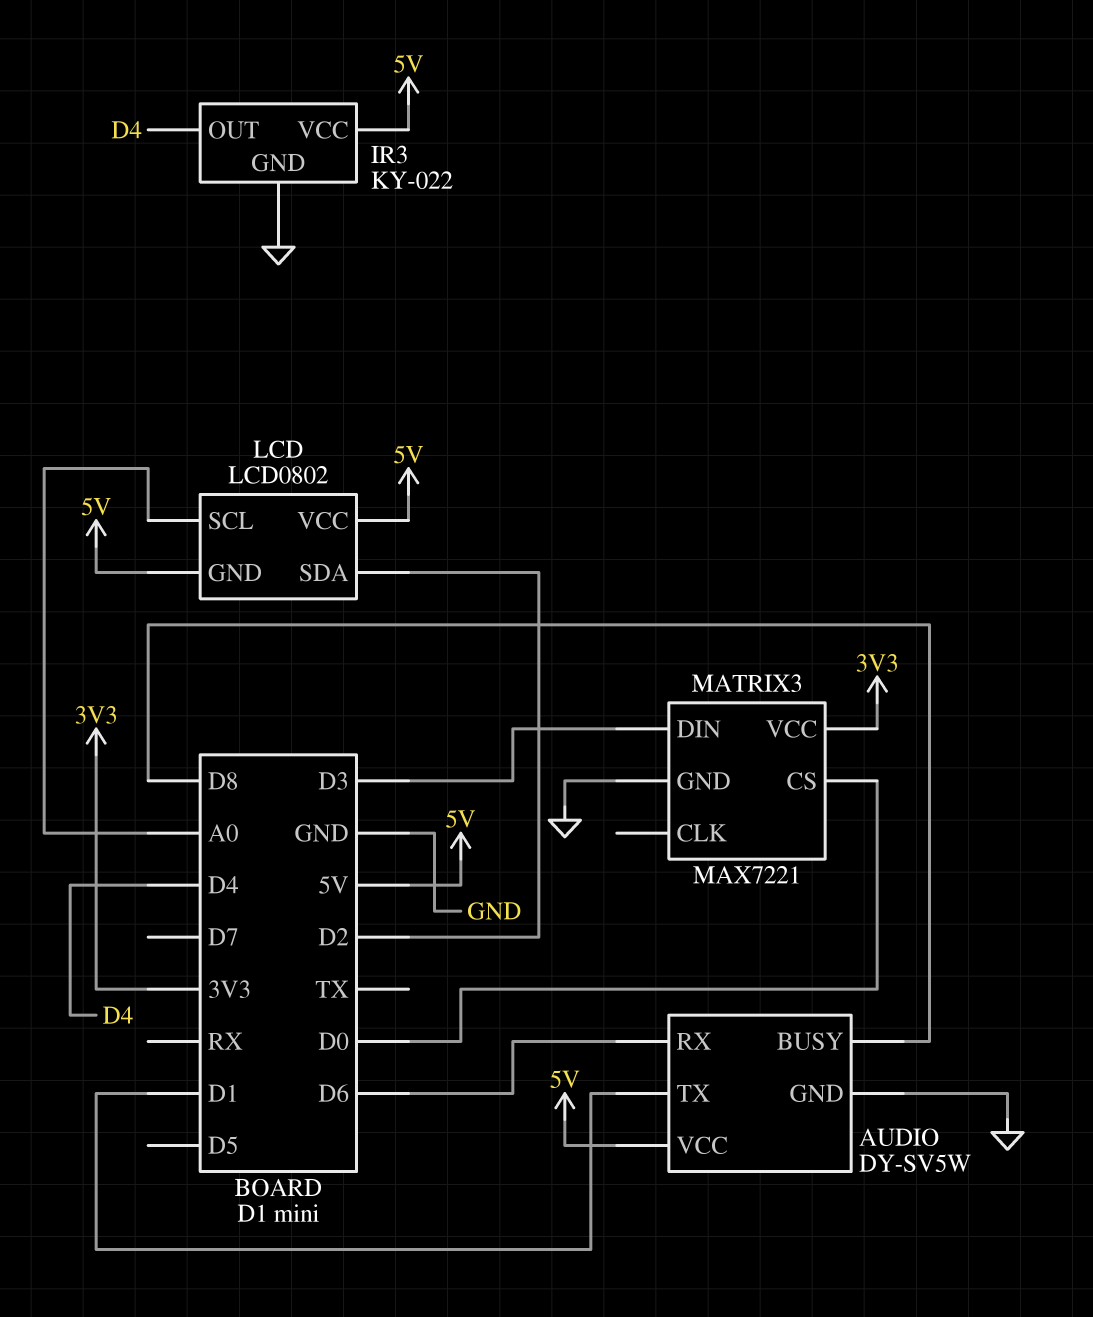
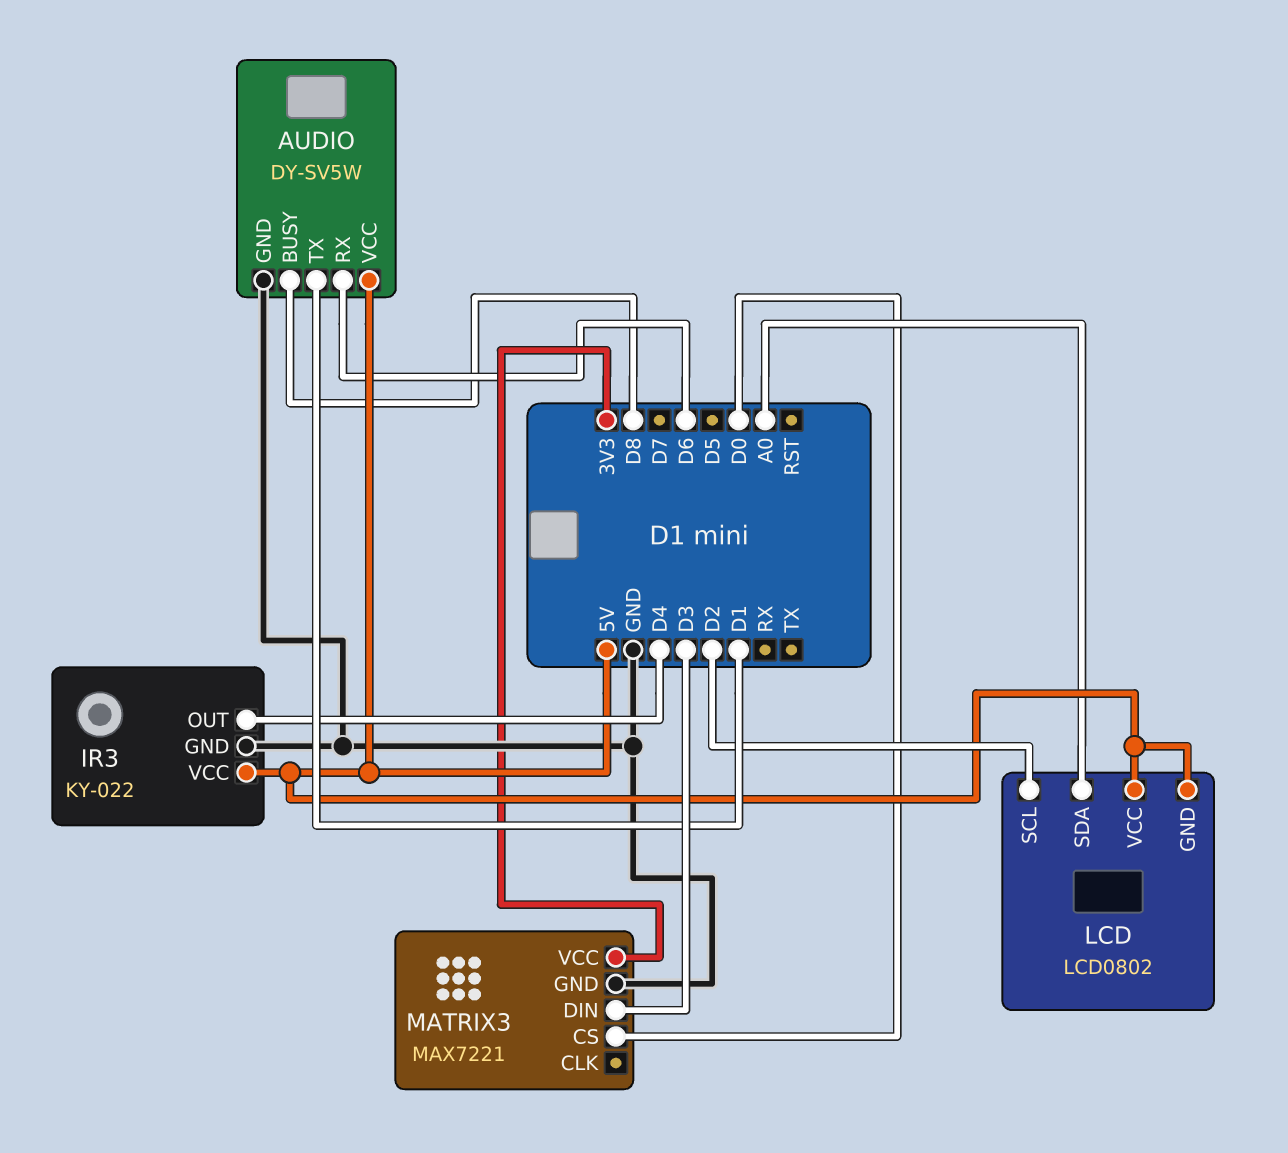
LCD pin SCL: A0 -> D2
LCD pin SDA: D2 -> A0

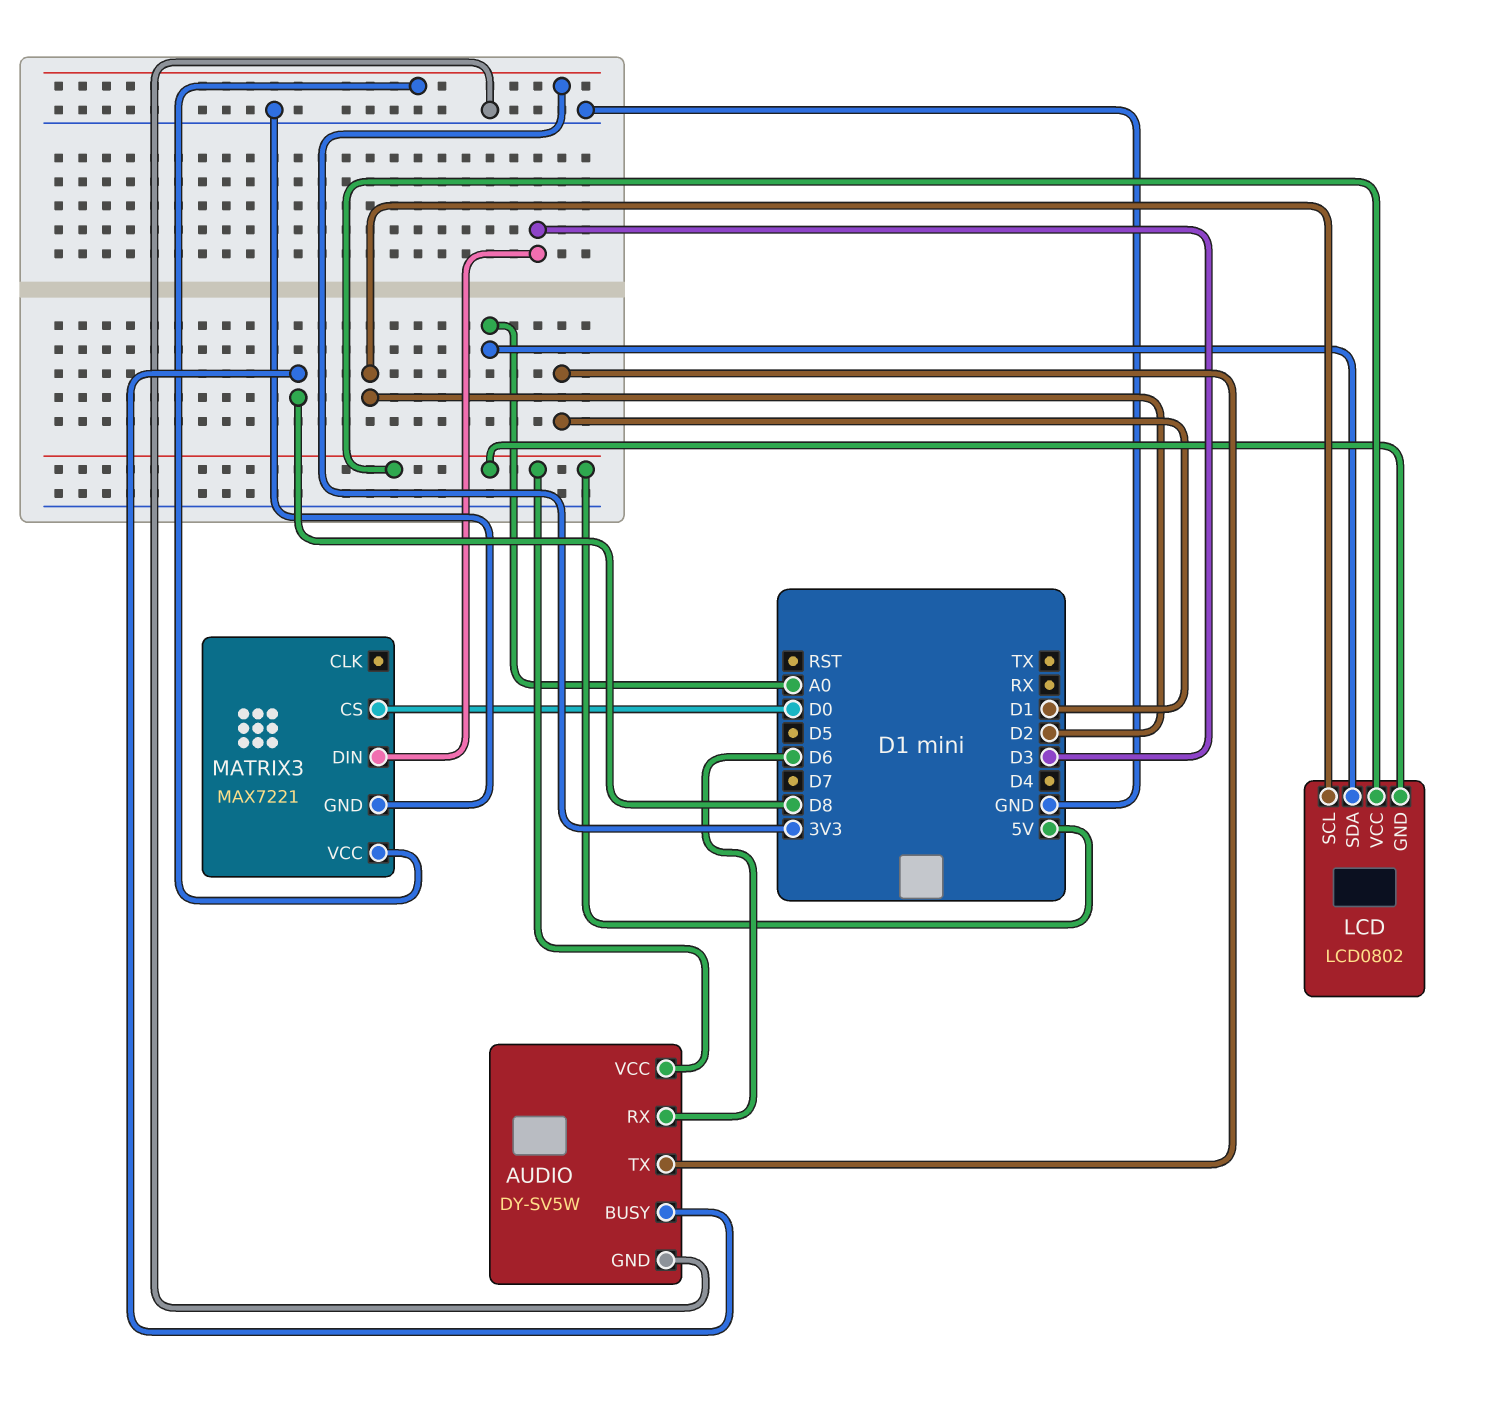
IR3: KY-022 -> none
IR3 pin GND: GND -> none
IR3 pin OUT: D4 -> none
IR3 pin VCC: 5V -> none

